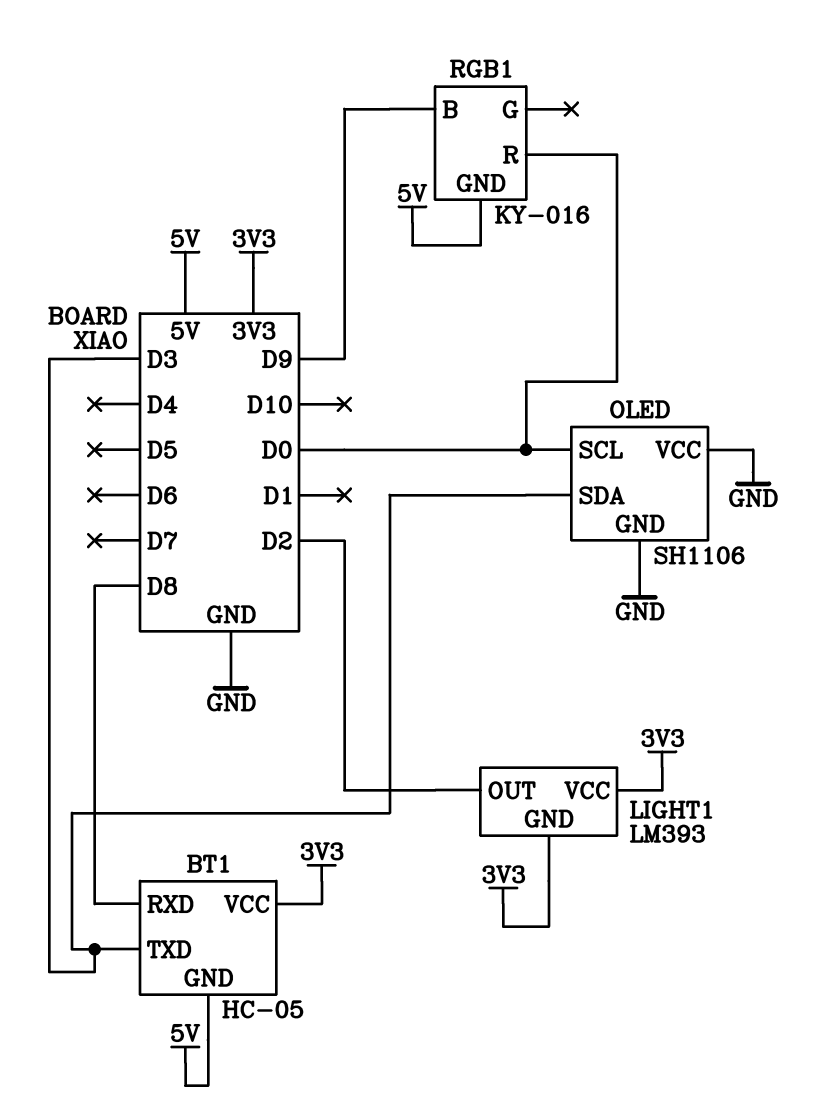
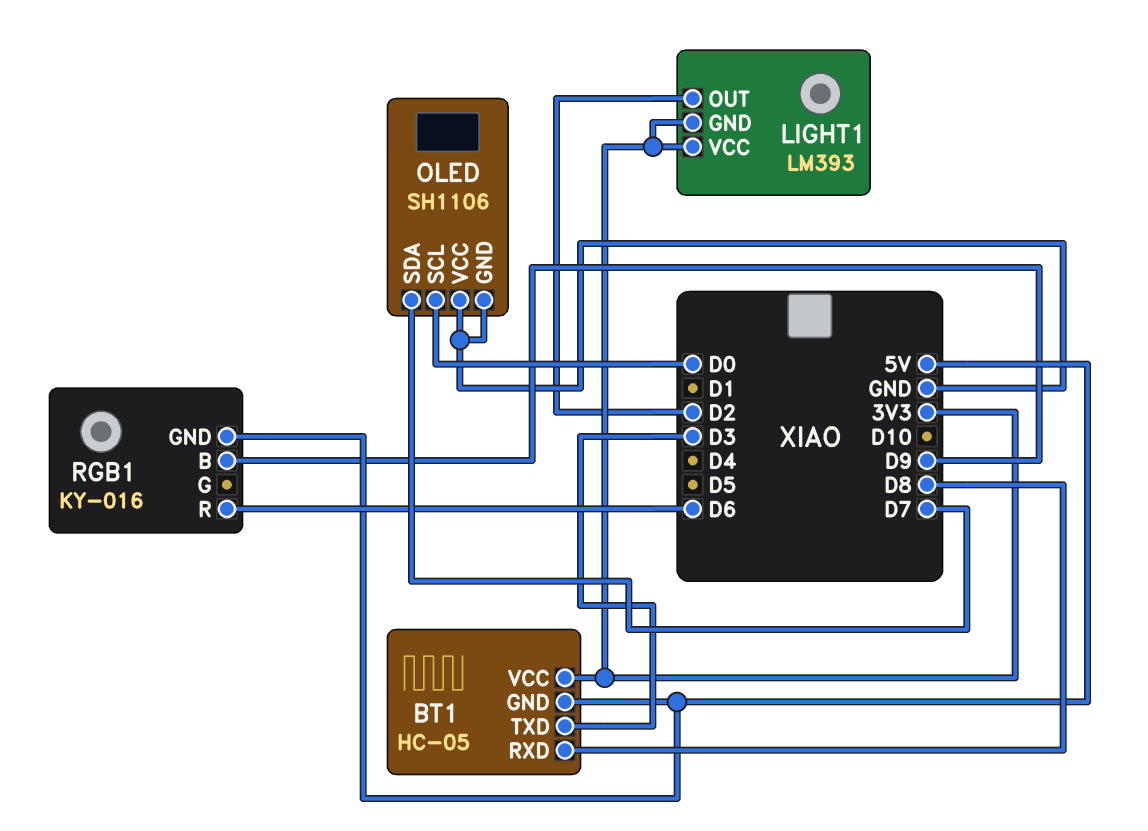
OLED pin SDA: D3 -> D7
RGB1 pin R: D0 -> D6

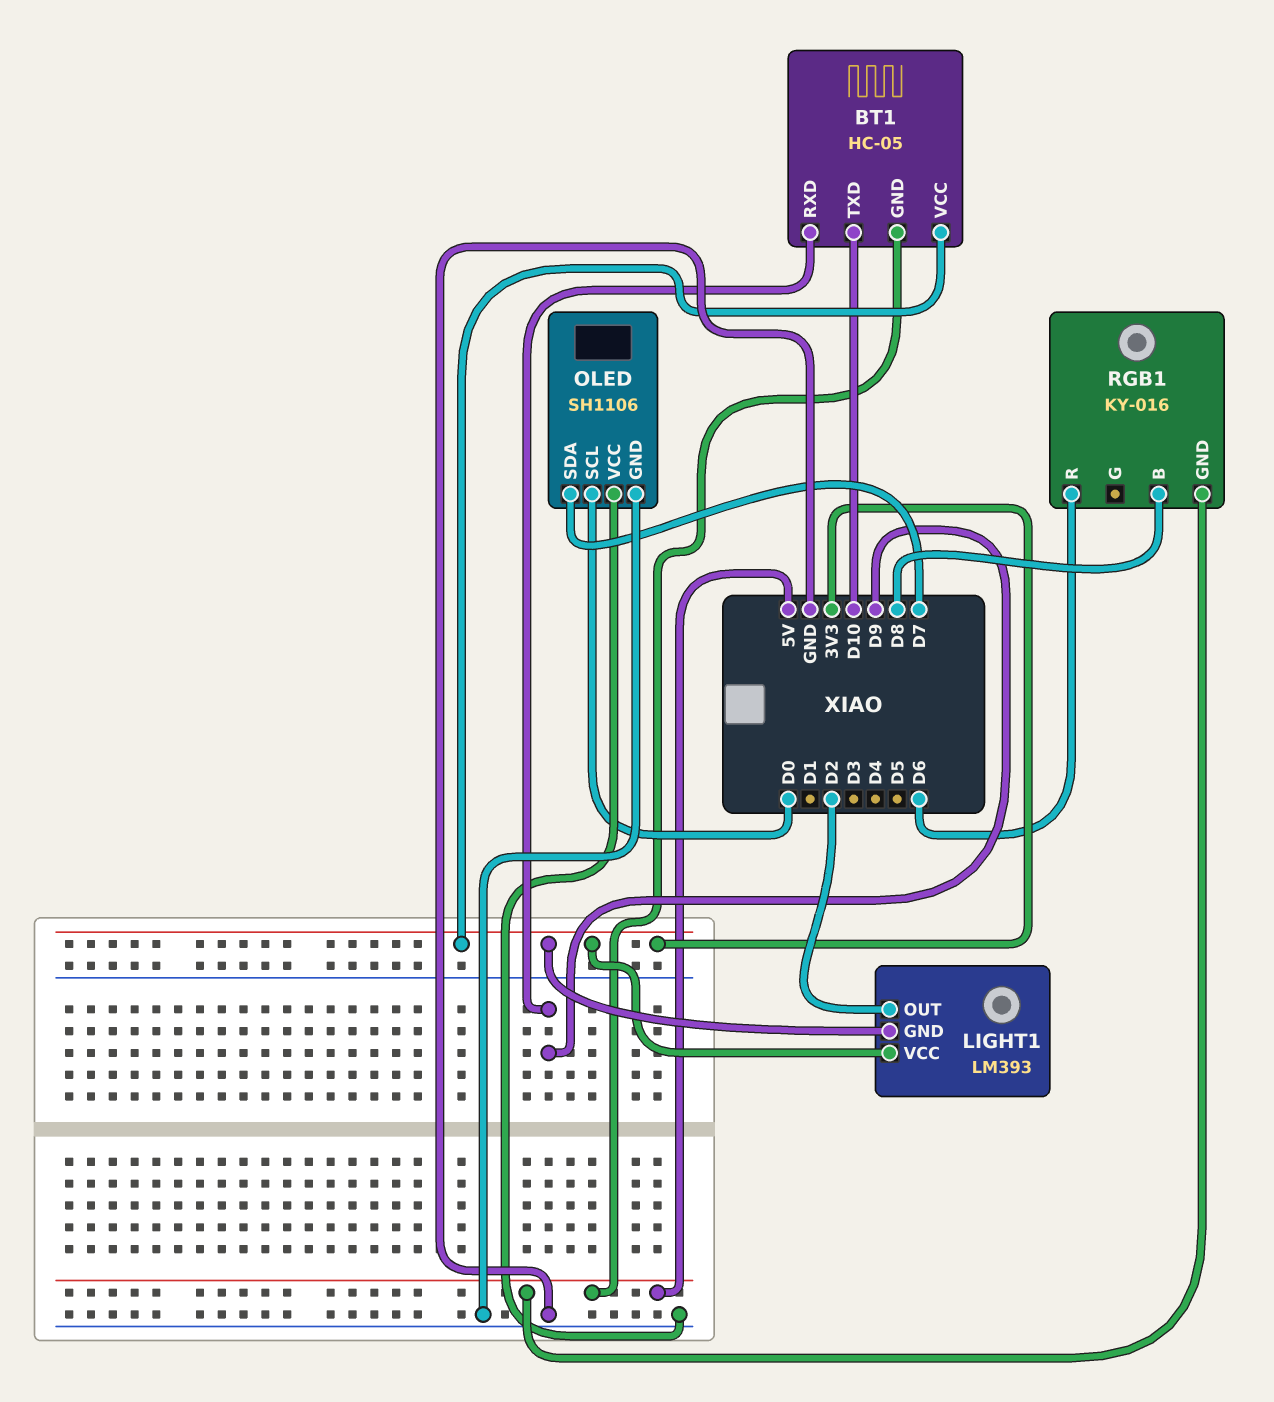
BT1 pin RXD: D8 -> D9
BT1 pin TXD: D3 -> D10
RGB1 pin B: D9 -> D8

